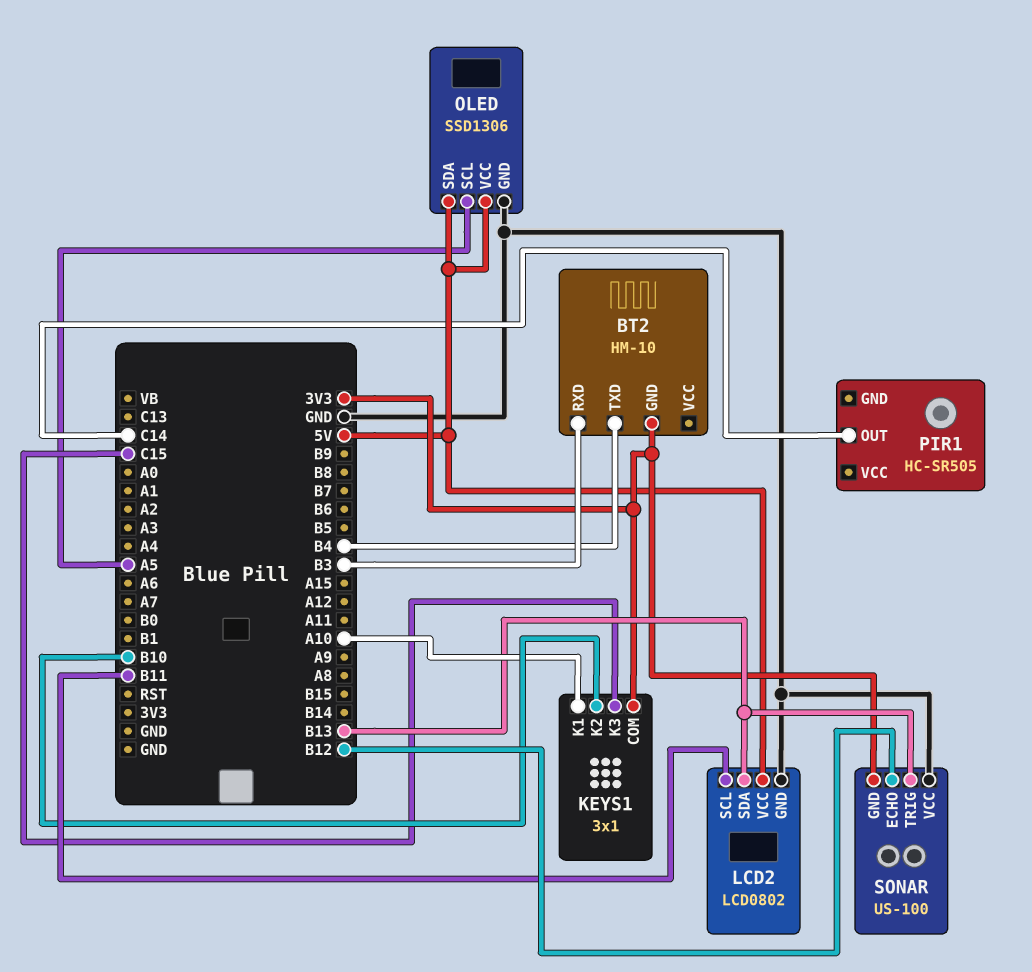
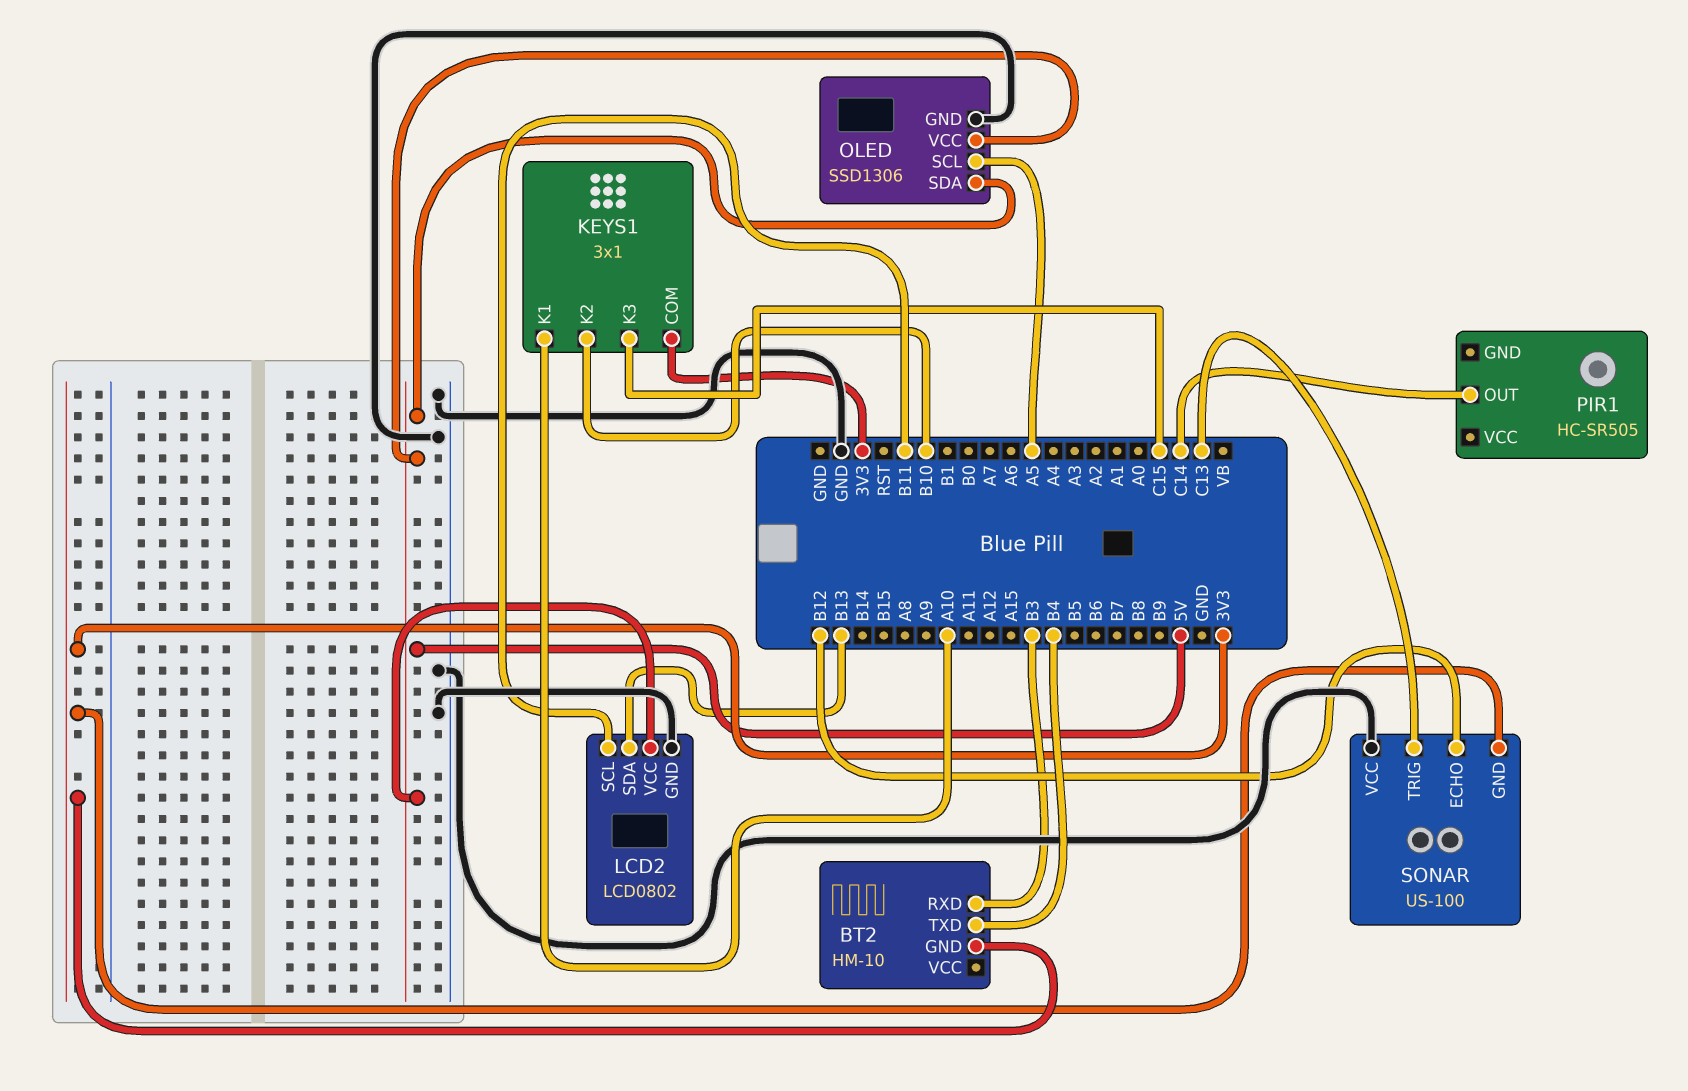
SONAR pin TRIG: B13 -> C13

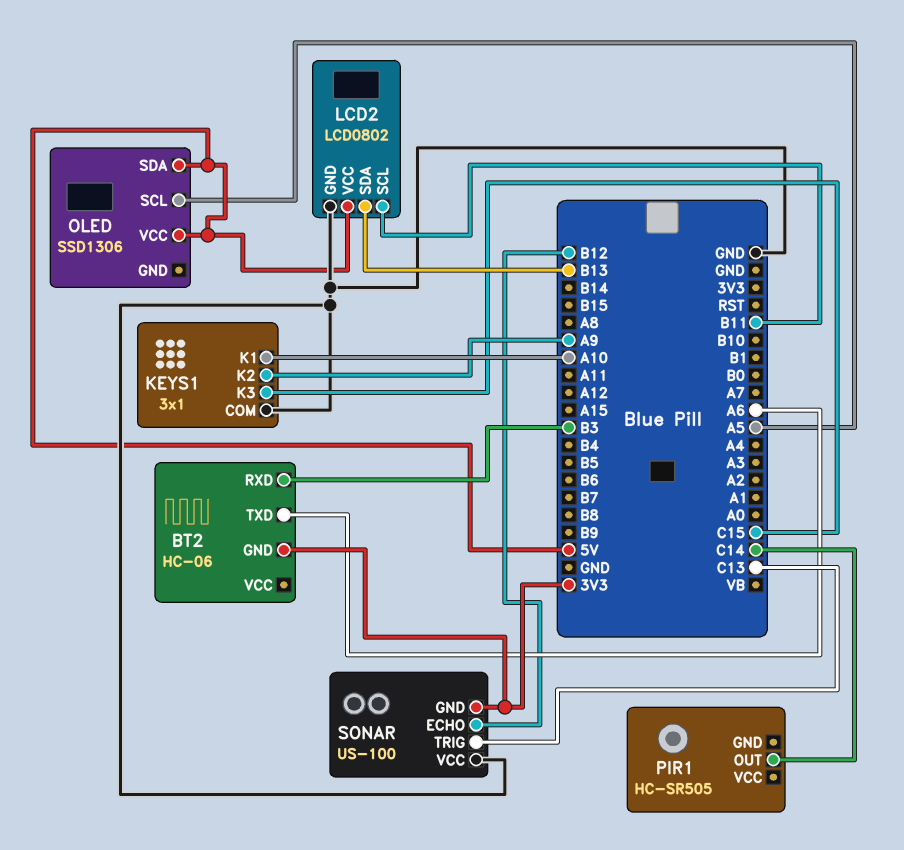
BT2: HM-10 -> HC-06
BT2 pin TXD: B4 -> A6
KEYS1 pin COM: 3V3 -> GND
KEYS1 pin K2: B10 -> A9
OLED pin GND: GND -> none

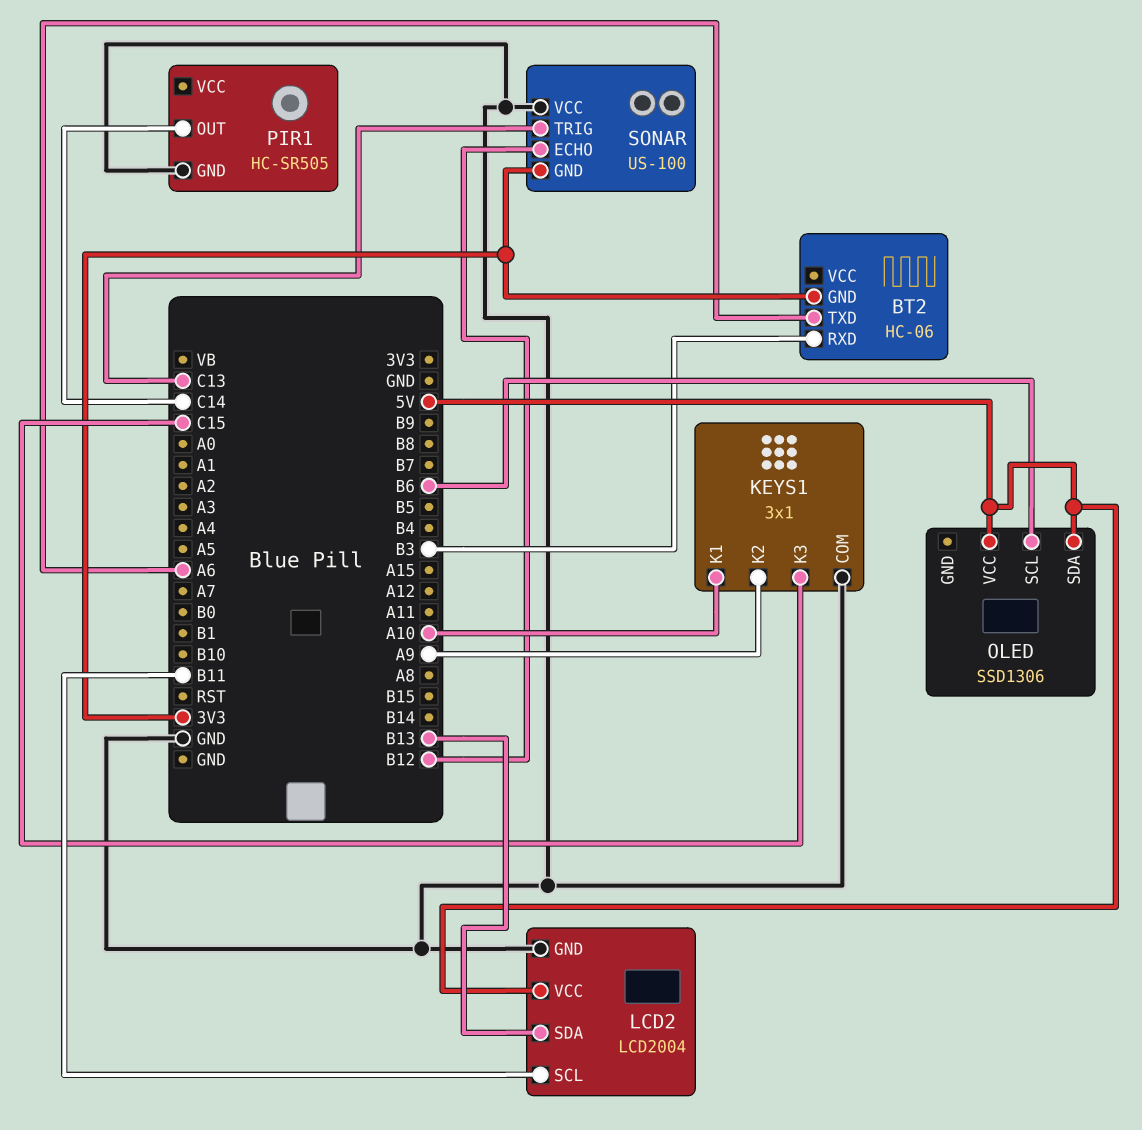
LCD2: LCD0802 -> LCD2004
OLED pin SCL: A5 -> B6
PIR1 pin GND: none -> GND

